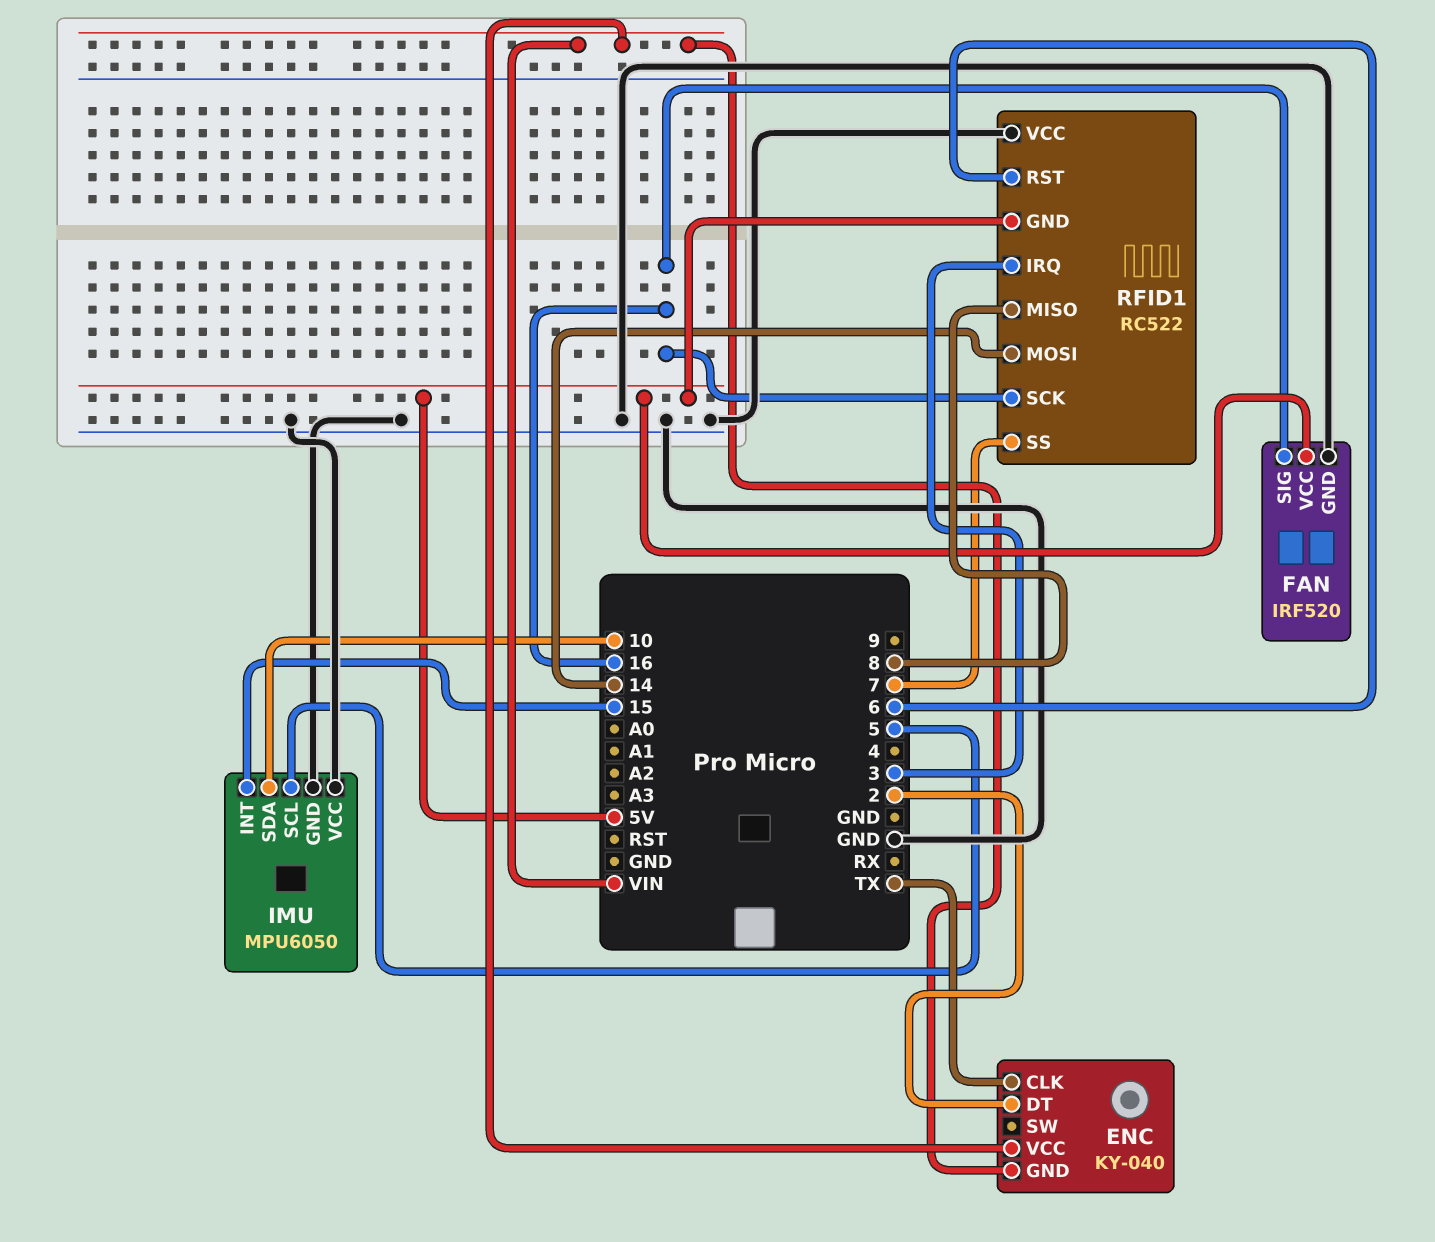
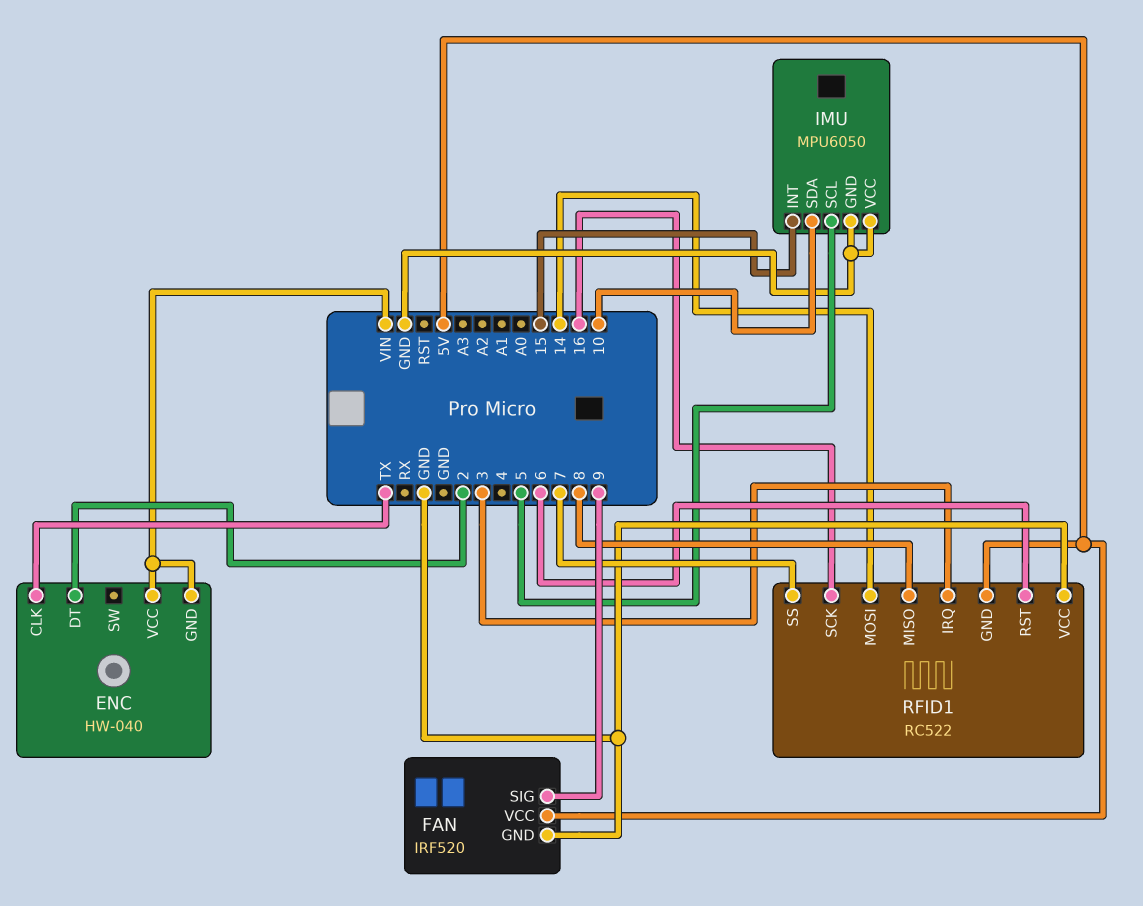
ENC: KY-040 -> HW-040
FAN pin SIG: 16 -> 9

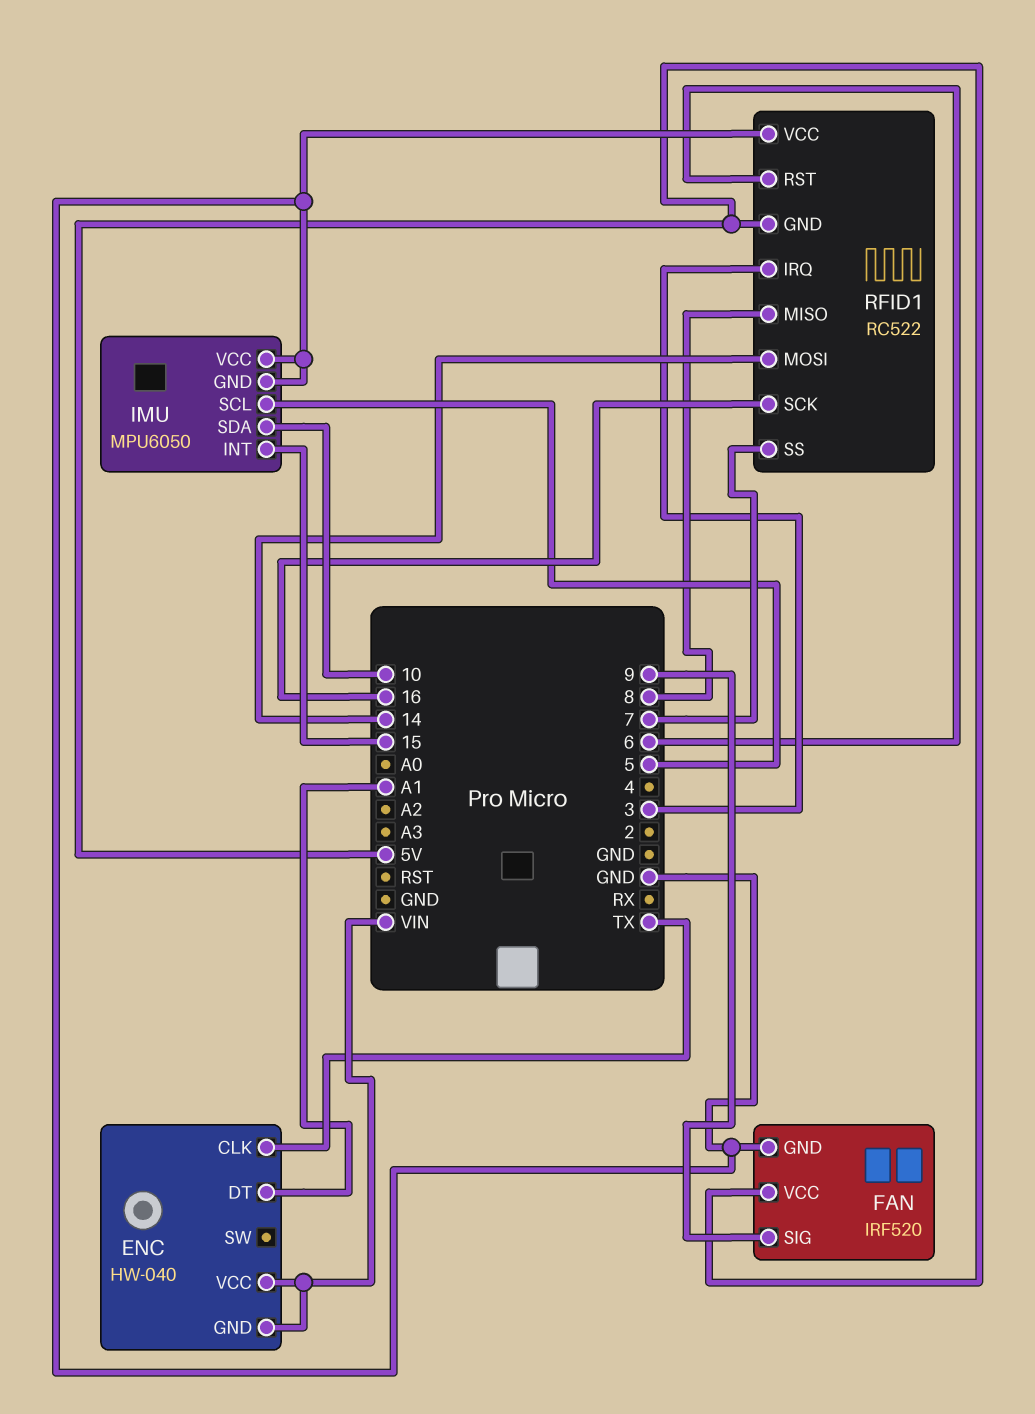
ENC pin DT: 2 -> A1

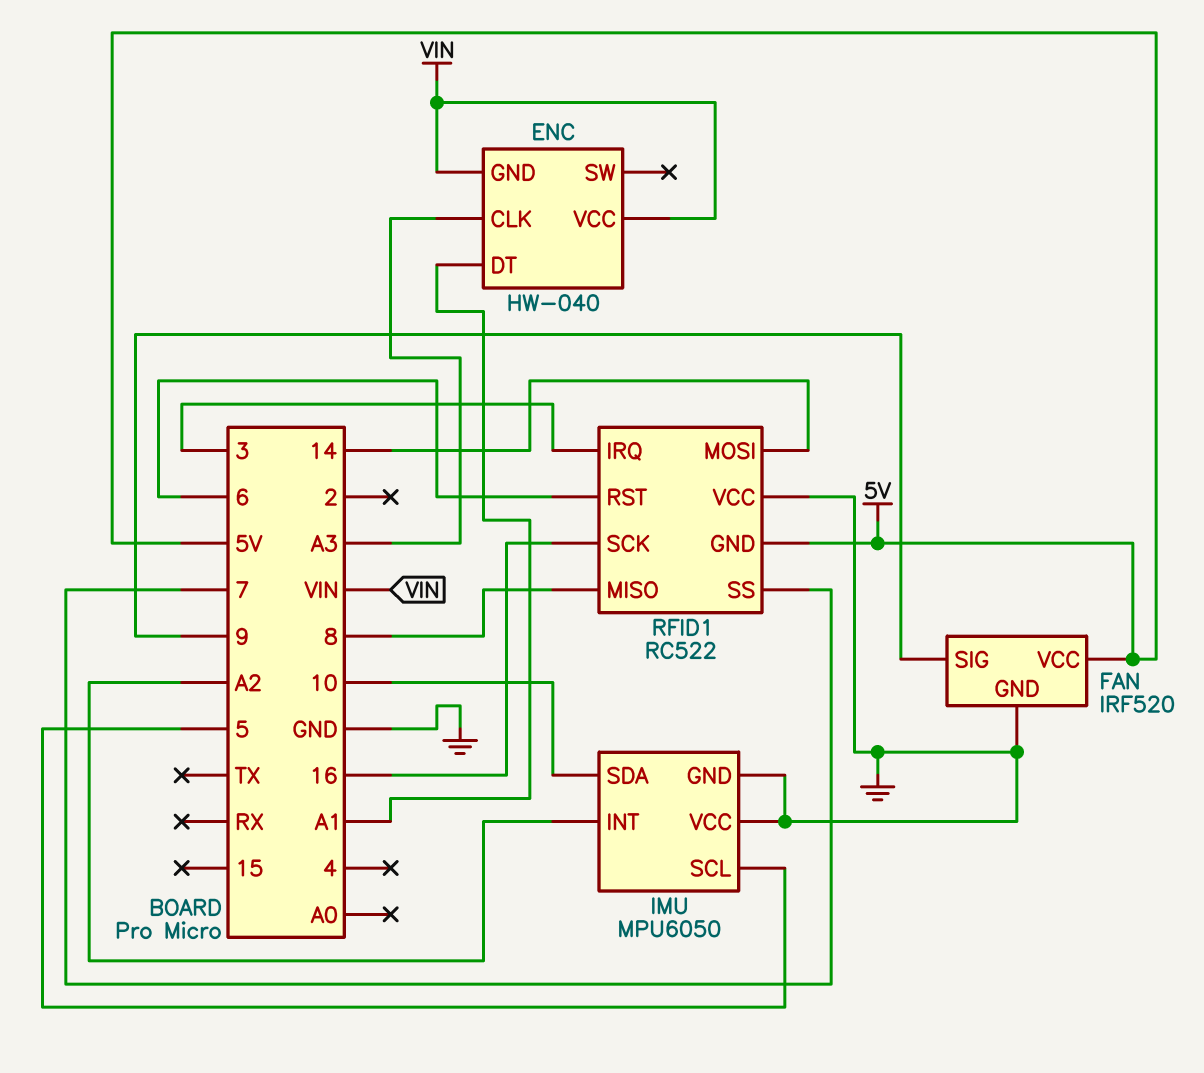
ENC pin CLK: TX -> A3
IMU pin INT: 15 -> A2

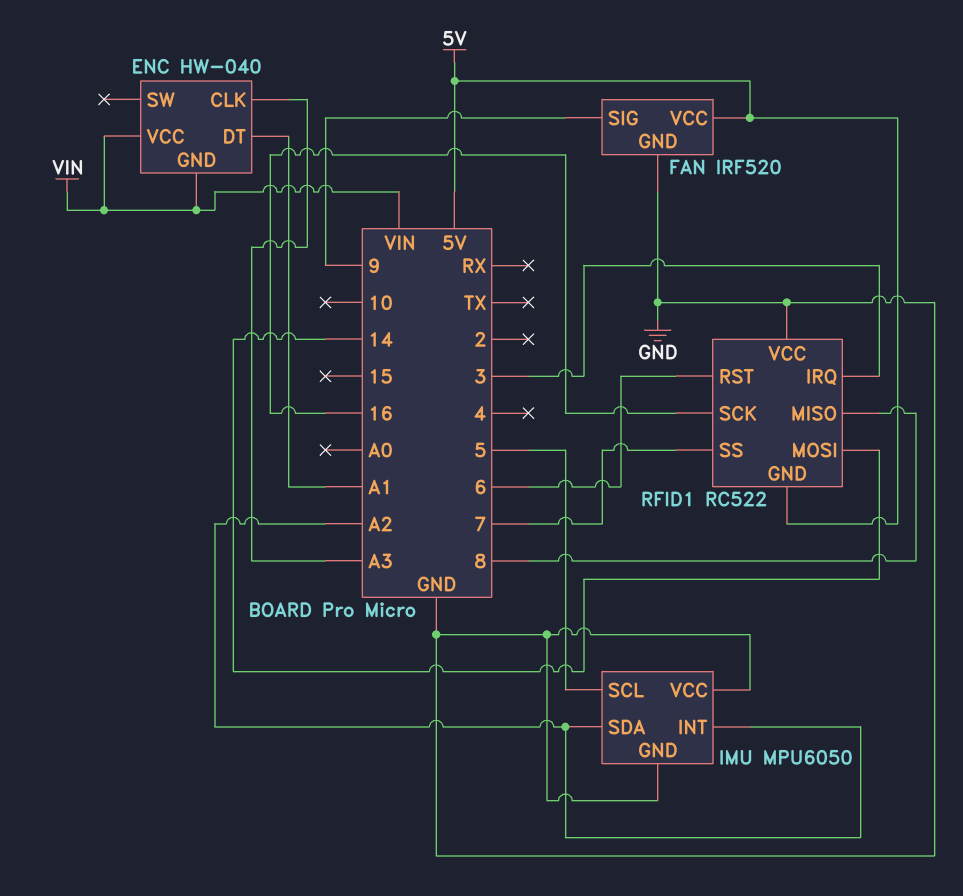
IMU pin SDA: 10 -> A2

